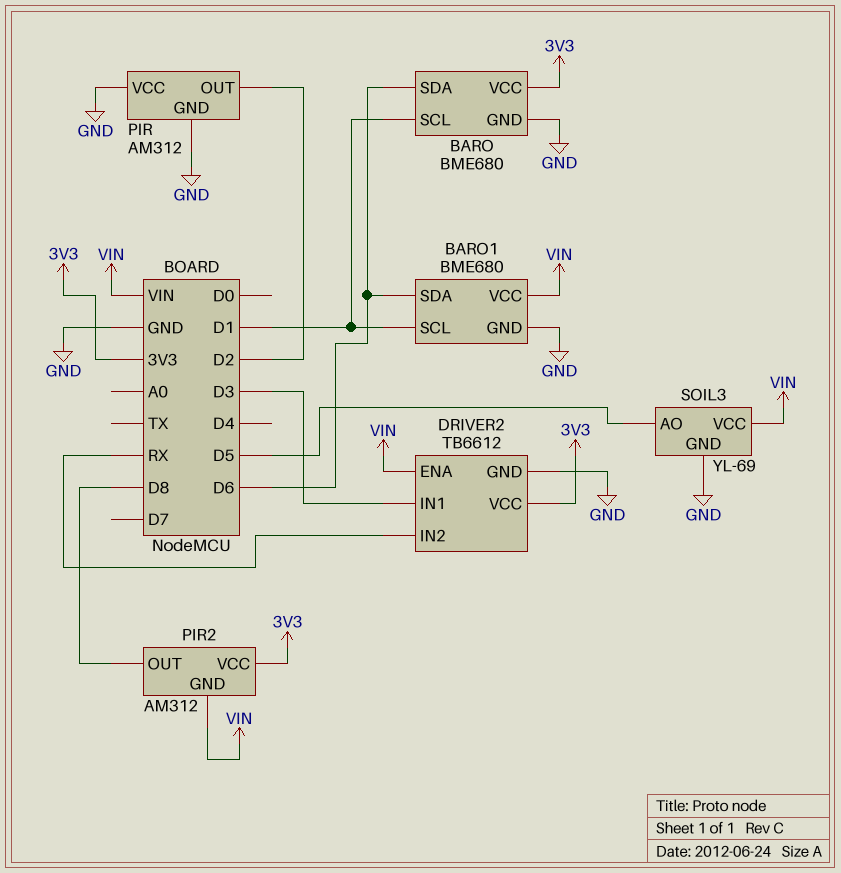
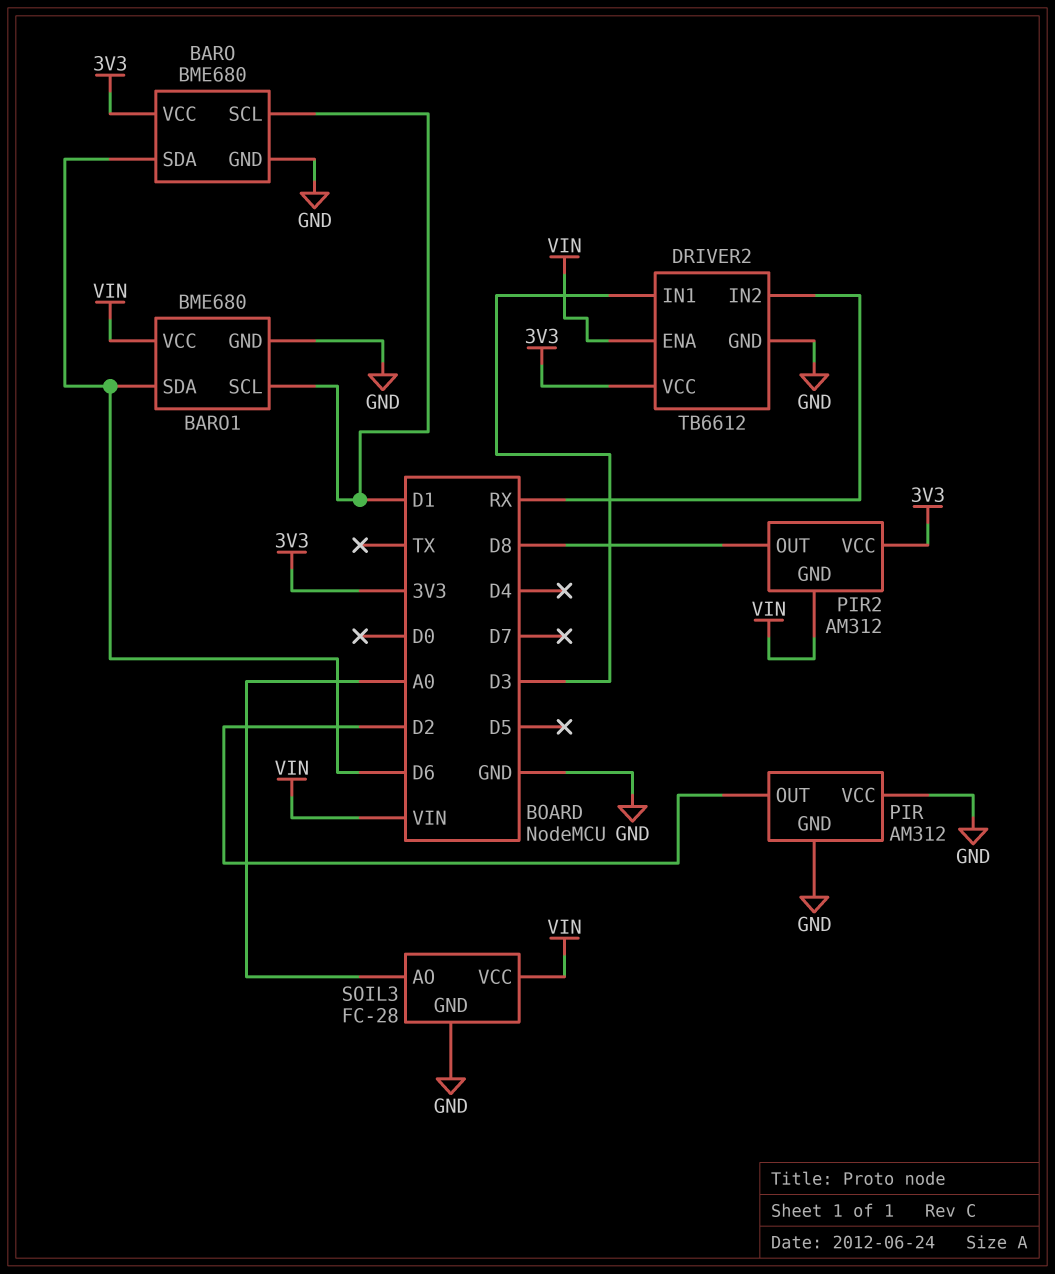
SOIL3: YL-69 -> FC-28
SOIL3 pin AO: D5 -> A0

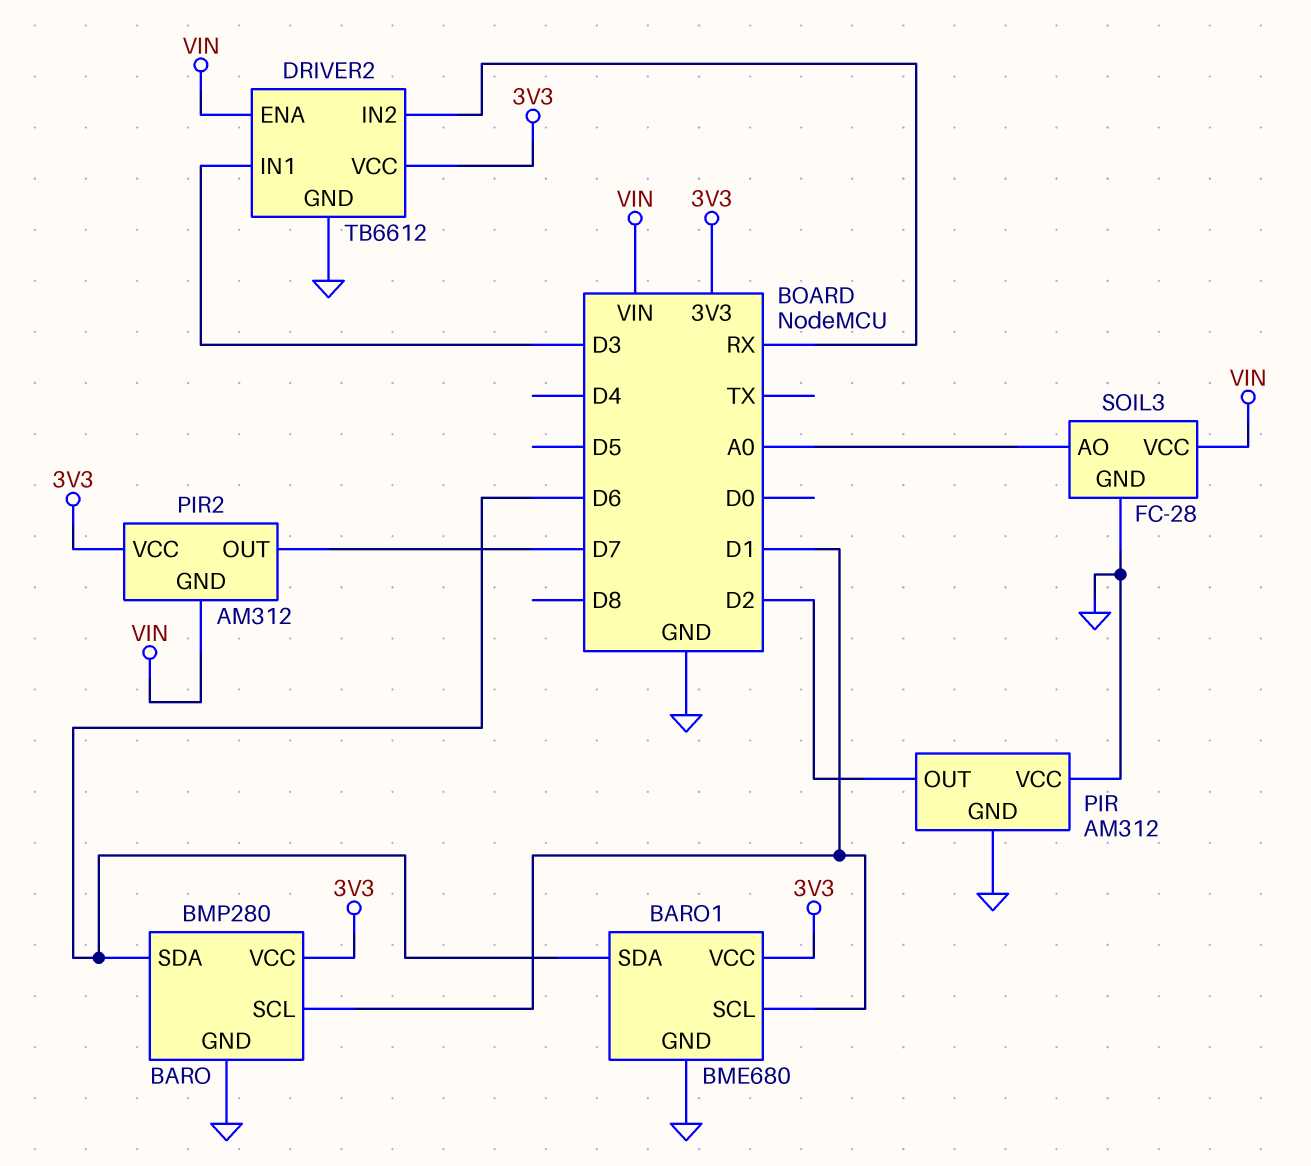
BARO: BME680 -> BMP280
BARO1 pin VCC: VIN -> 3V3
PIR2 pin OUT: D8 -> D7

